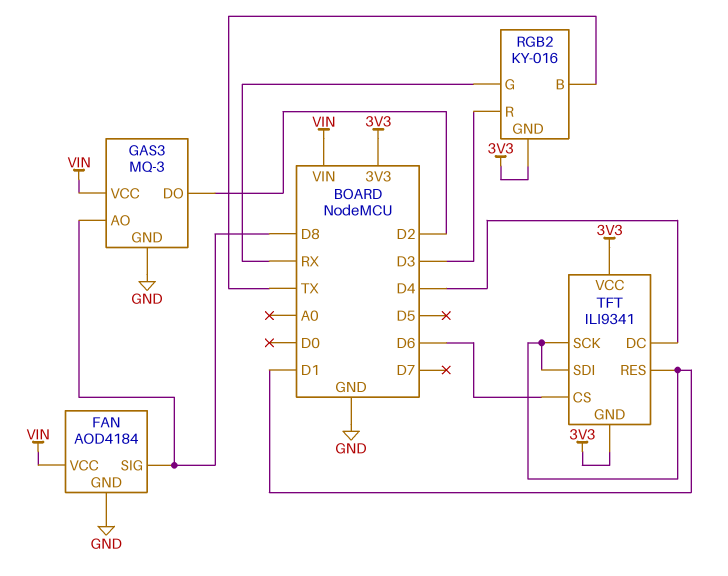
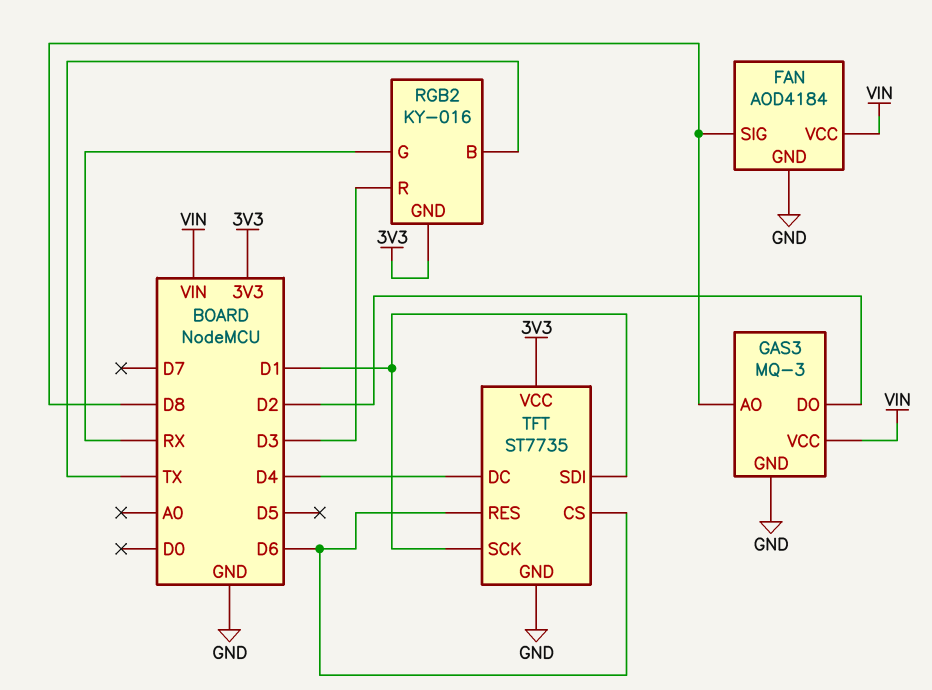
TFT: ILI9341 -> ST7735
TFT pin GND: 3V3 -> GND
TFT pin RES: D1 -> D6

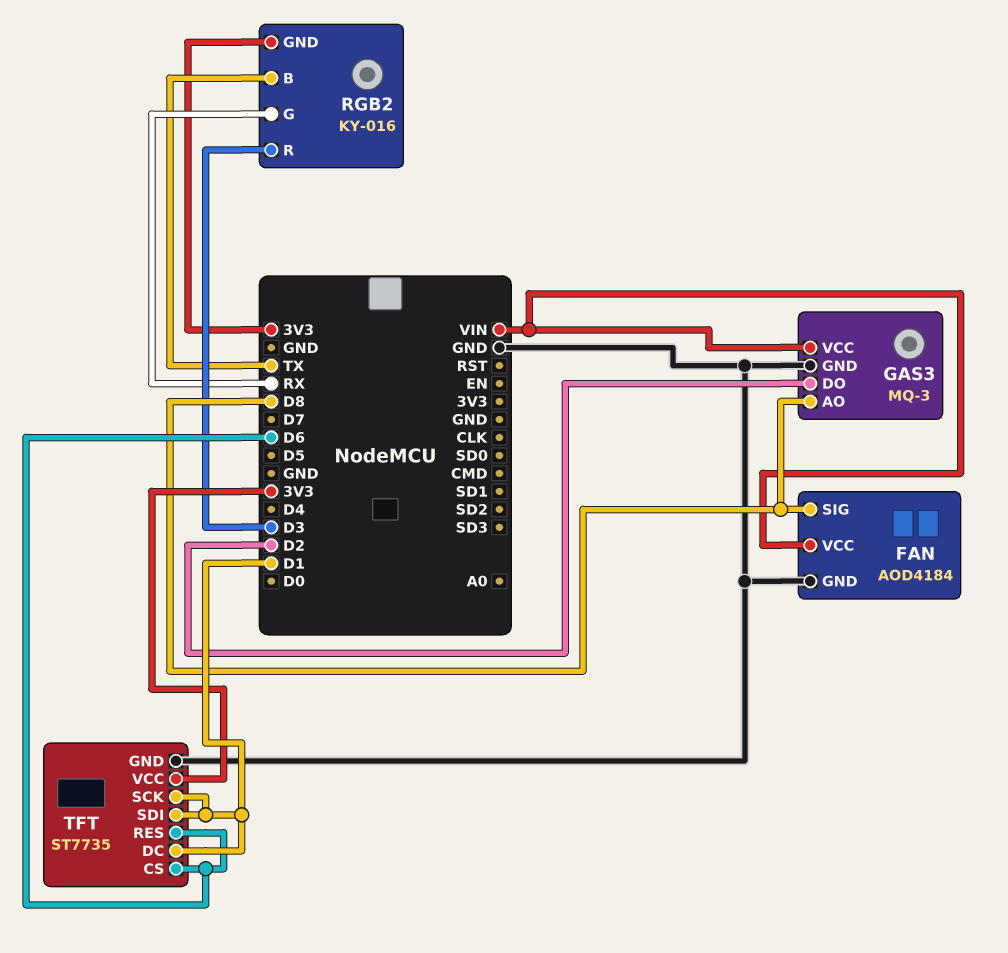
TFT pin DC: D4 -> D1

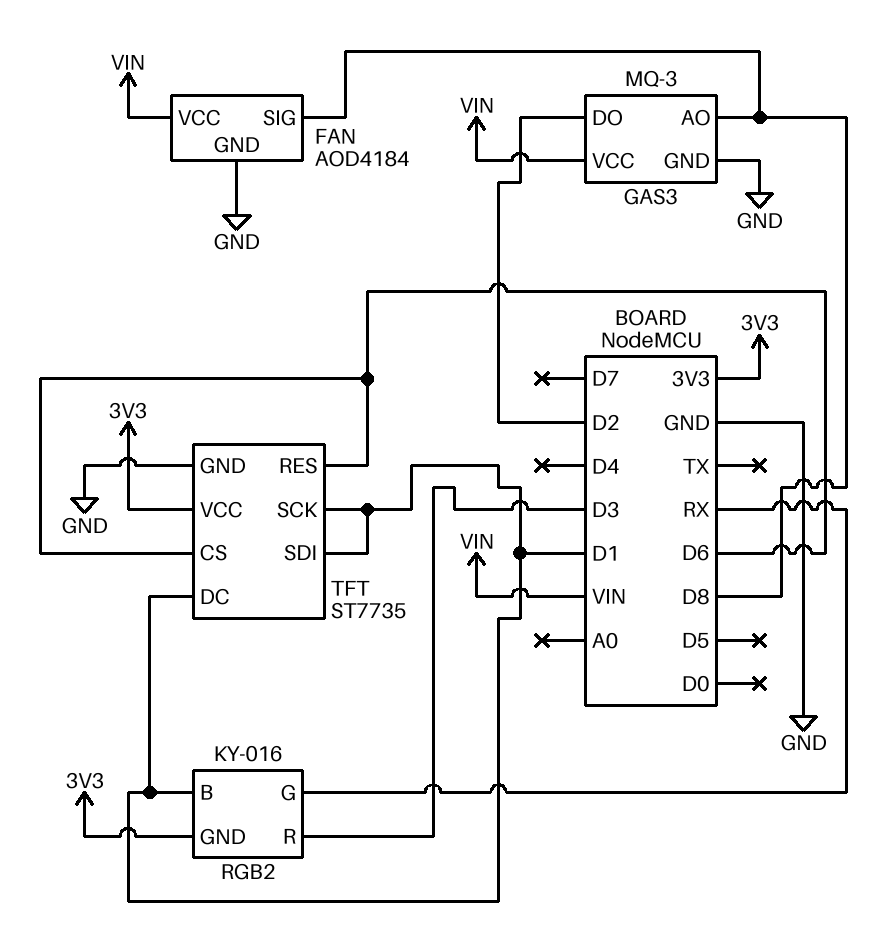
RGB2 pin B: TX -> D1

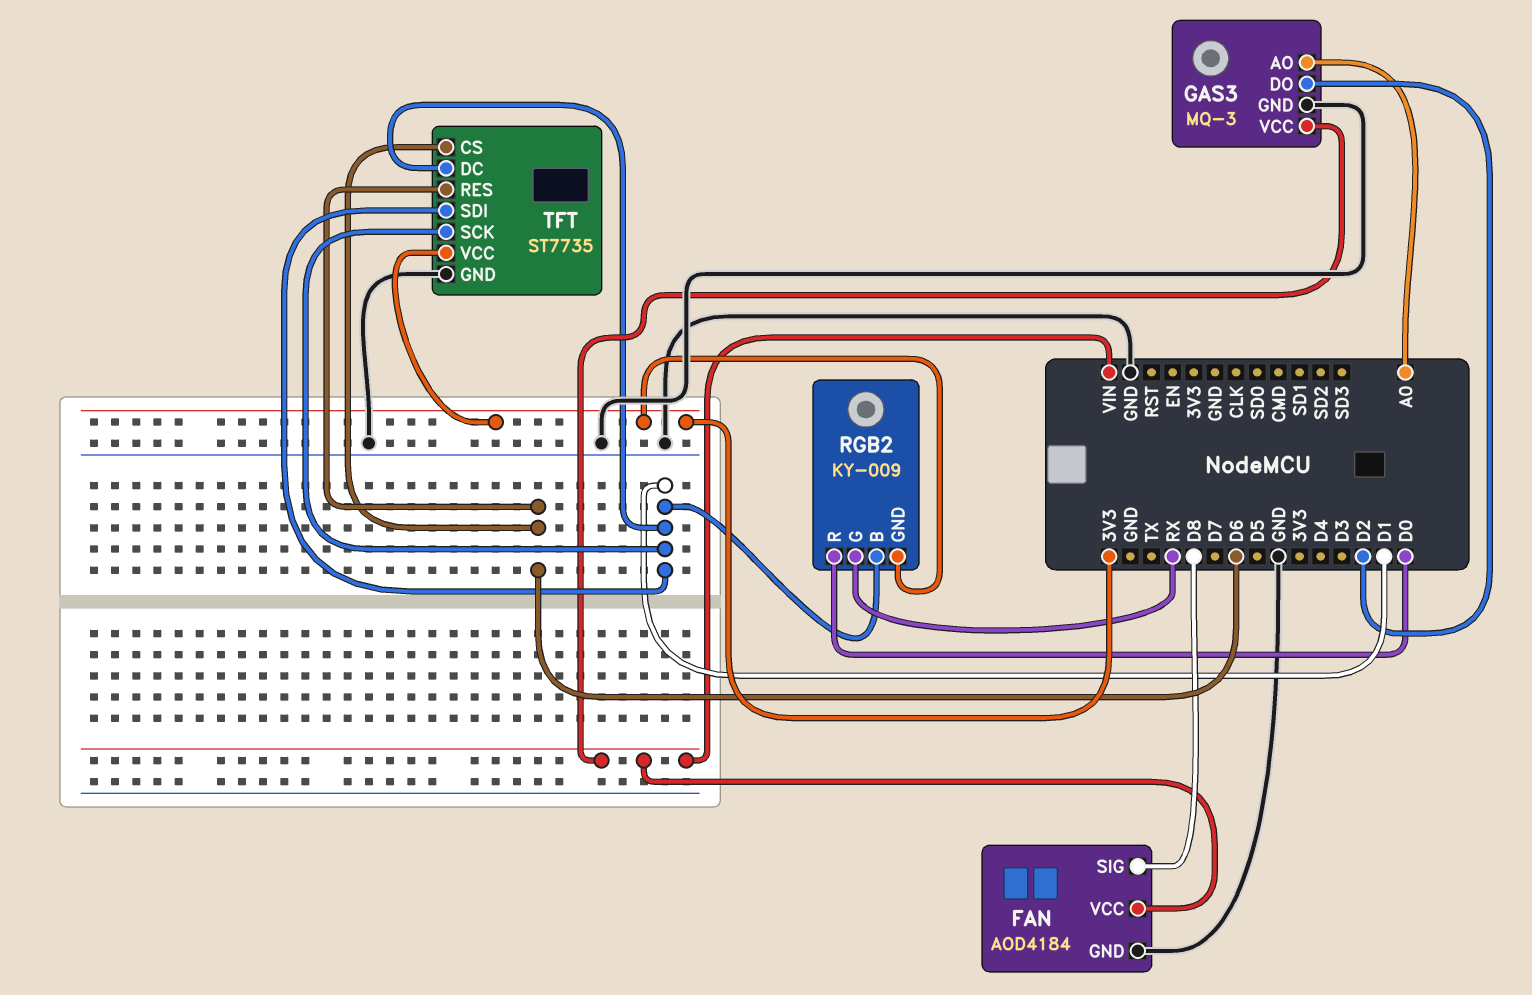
GAS3 pin AO: D8 -> A0
RGB2: KY-016 -> KY-009
RGB2 pin R: D3 -> D0

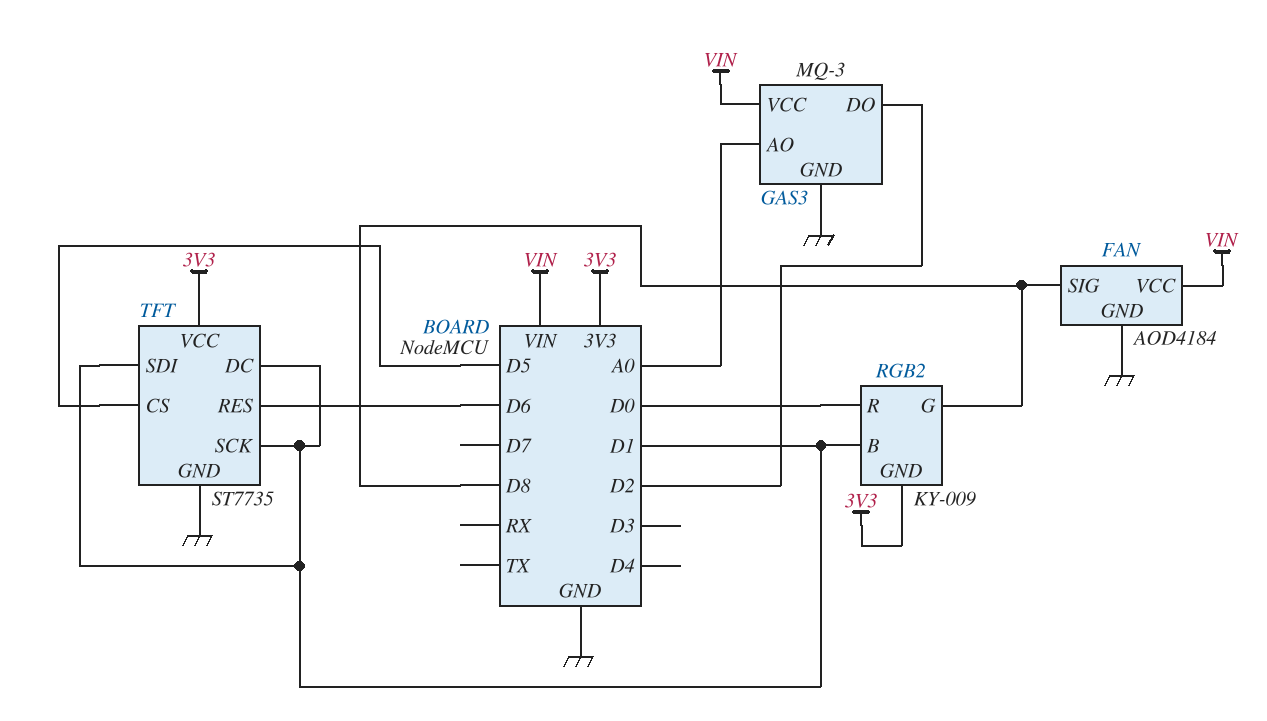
RGB2 pin G: RX -> D8
TFT pin CS: D6 -> D5

